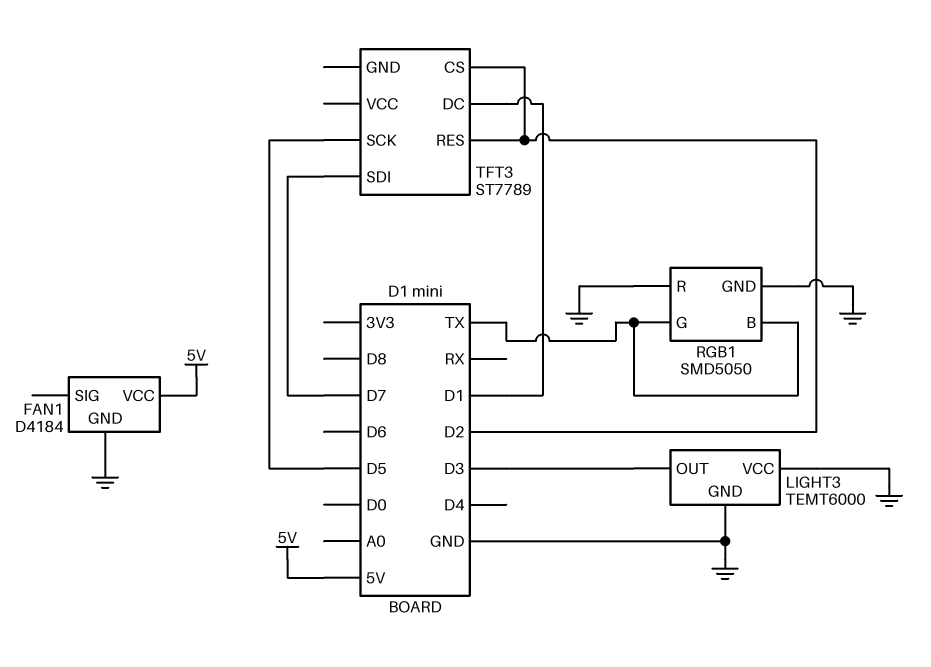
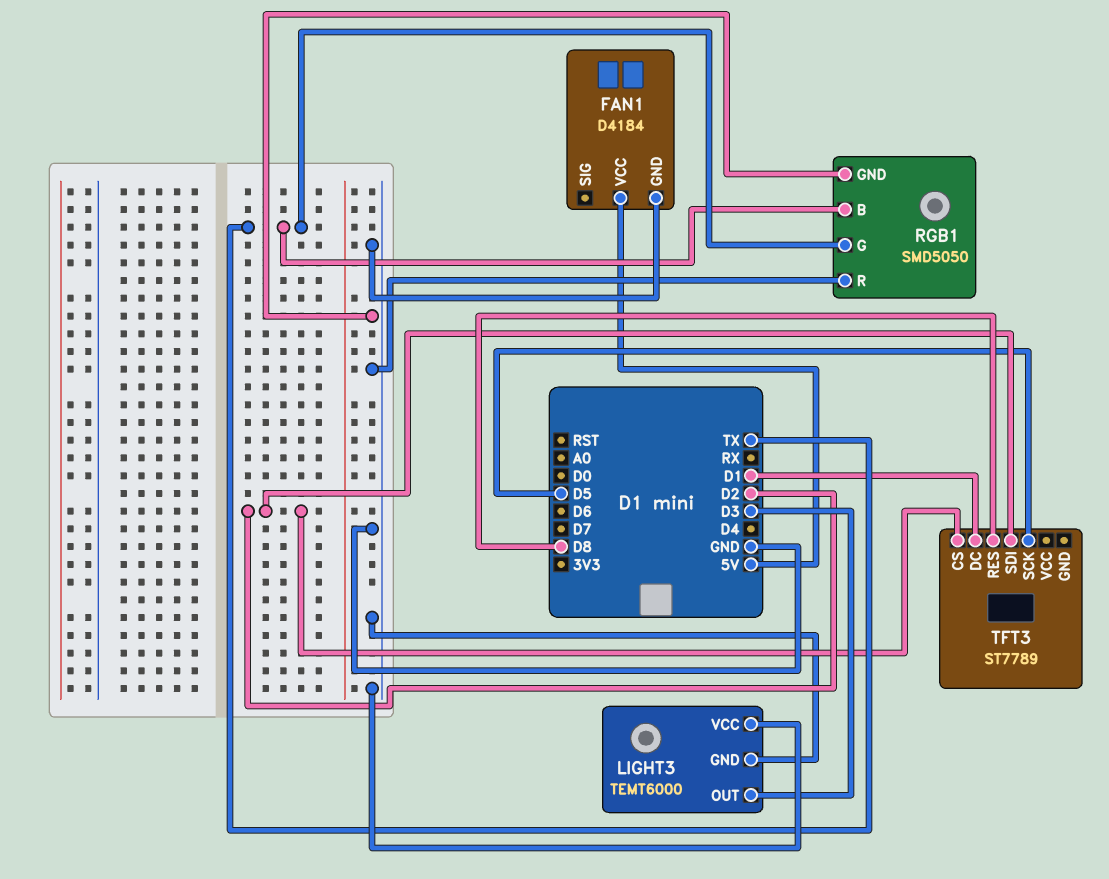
TFT3 pin RES: D2 -> D8
TFT3 pin SDI: D7 -> D2

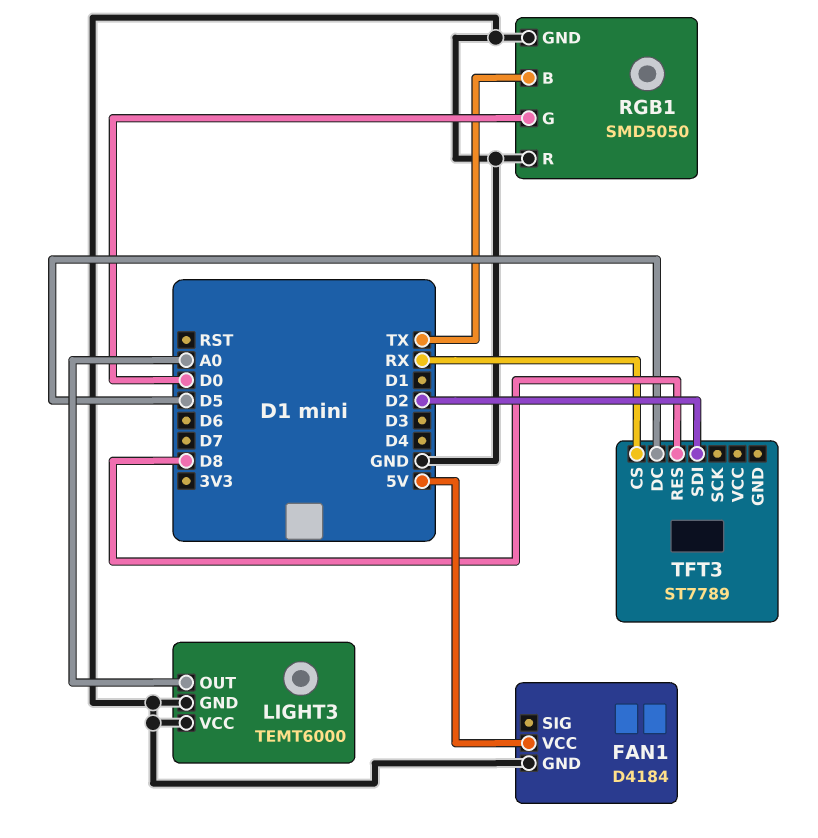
LIGHT3 pin OUT: D3 -> A0
RGB1 pin G: TX -> D0
TFT3 pin CS: D2 -> RX
TFT3 pin DC: D1 -> D5
TFT3 pin SCK: D5 -> none

